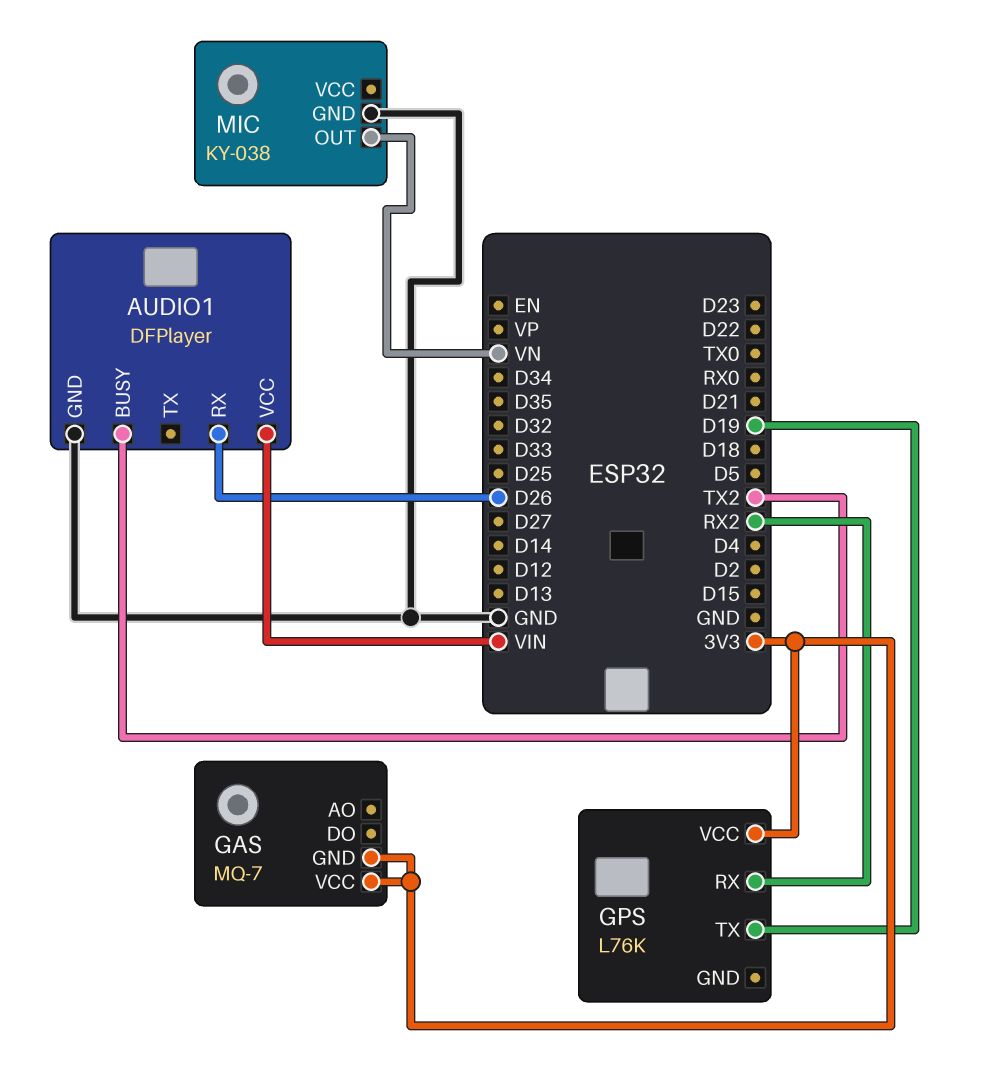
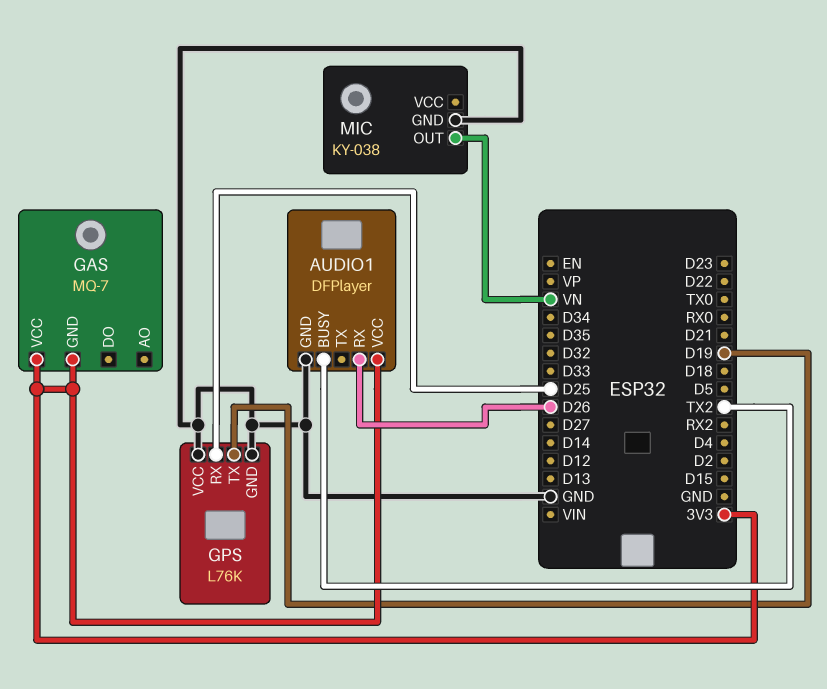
AUDIO1 pin VCC: VIN -> 3V3
GPS pin GND: none -> GND
GPS pin RX: RX2 -> D25
GPS pin VCC: 3V3 -> GND

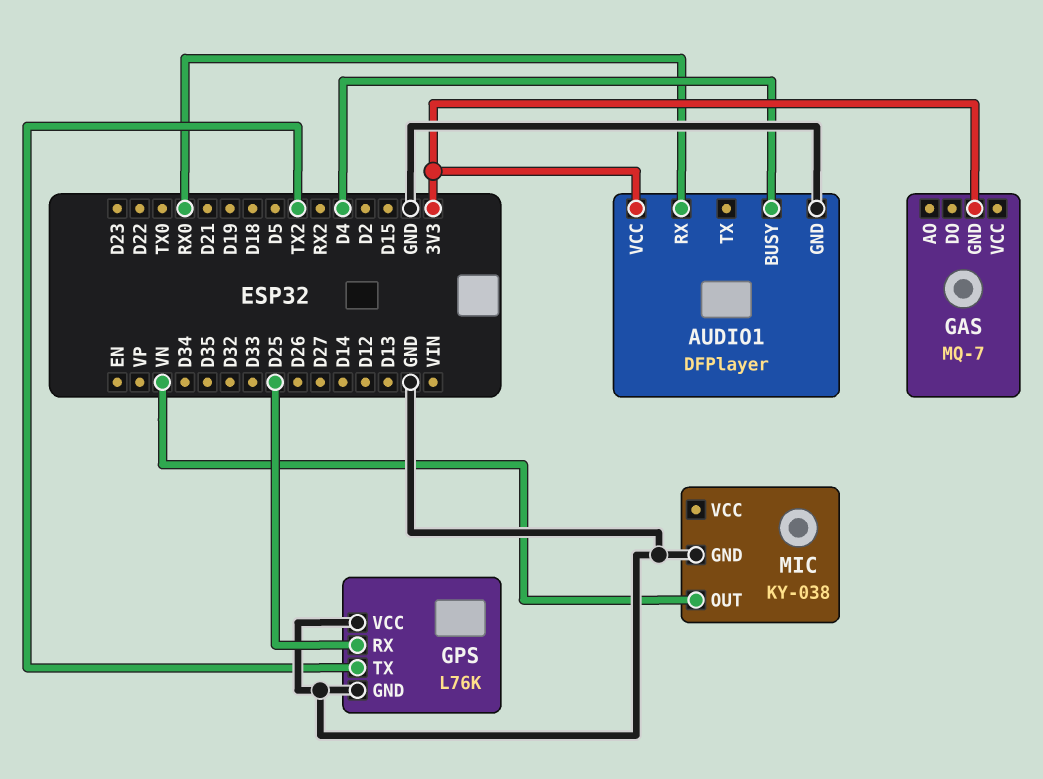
AUDIO1 pin BUSY: TX2 -> D4
AUDIO1 pin RX: D26 -> RX0
GAS pin VCC: 3V3 -> none
GPS pin TX: D19 -> TX2

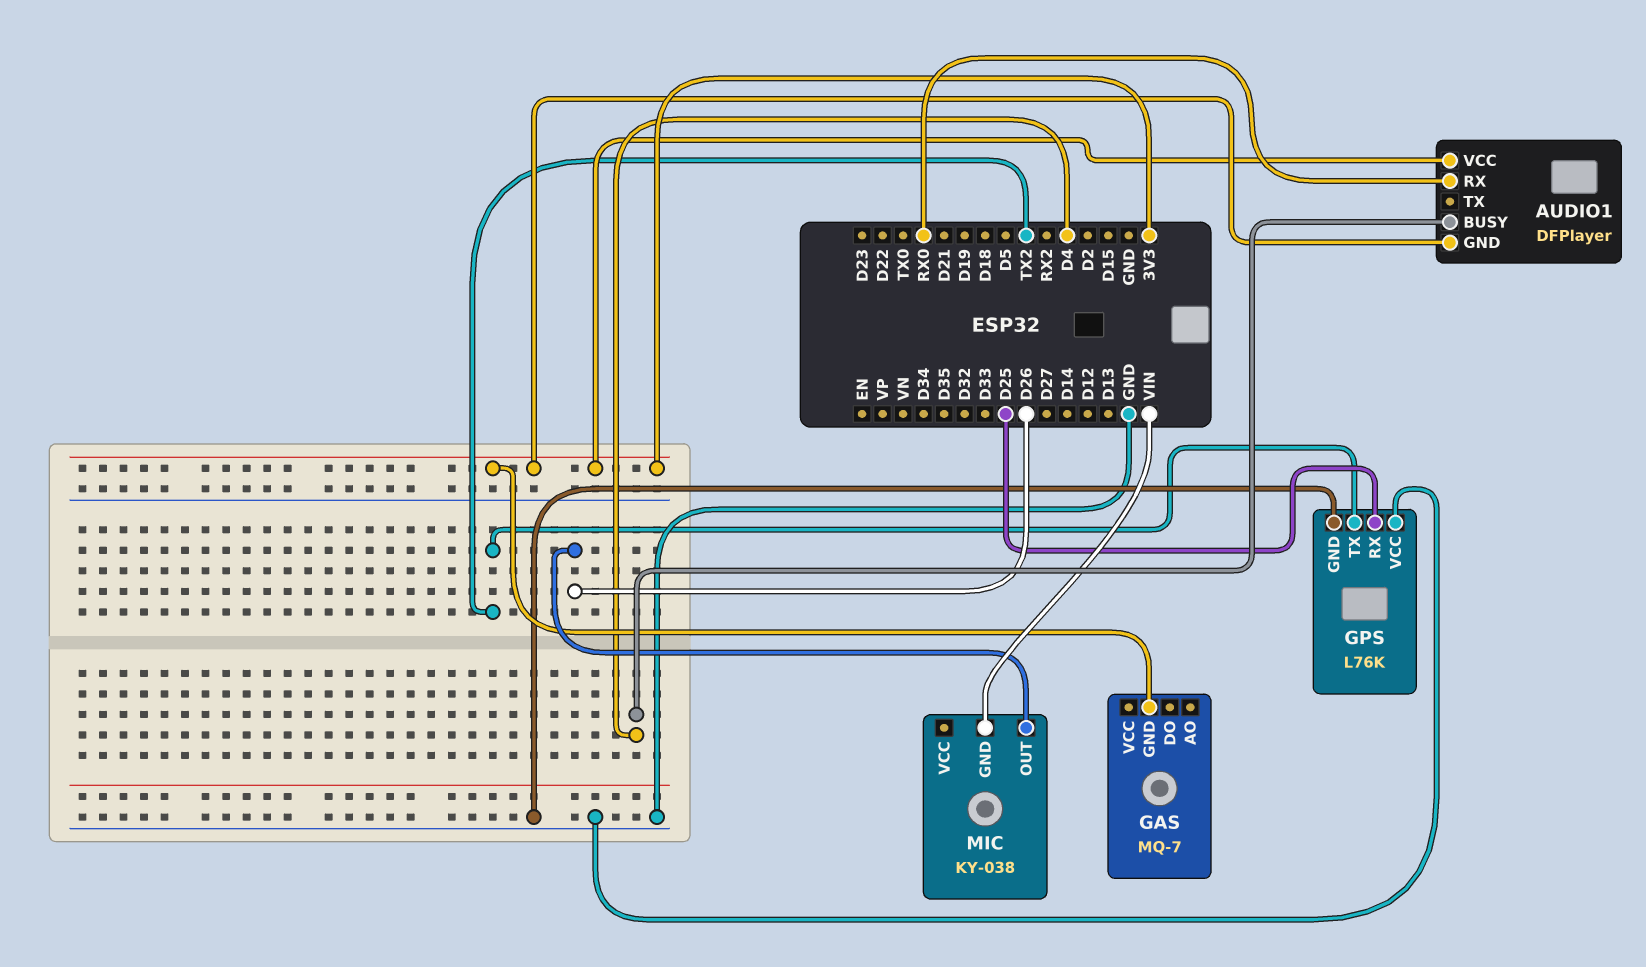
AUDIO1 pin GND: GND -> 3V3
MIC pin GND: GND -> VIN
MIC pin OUT: VN -> D26

